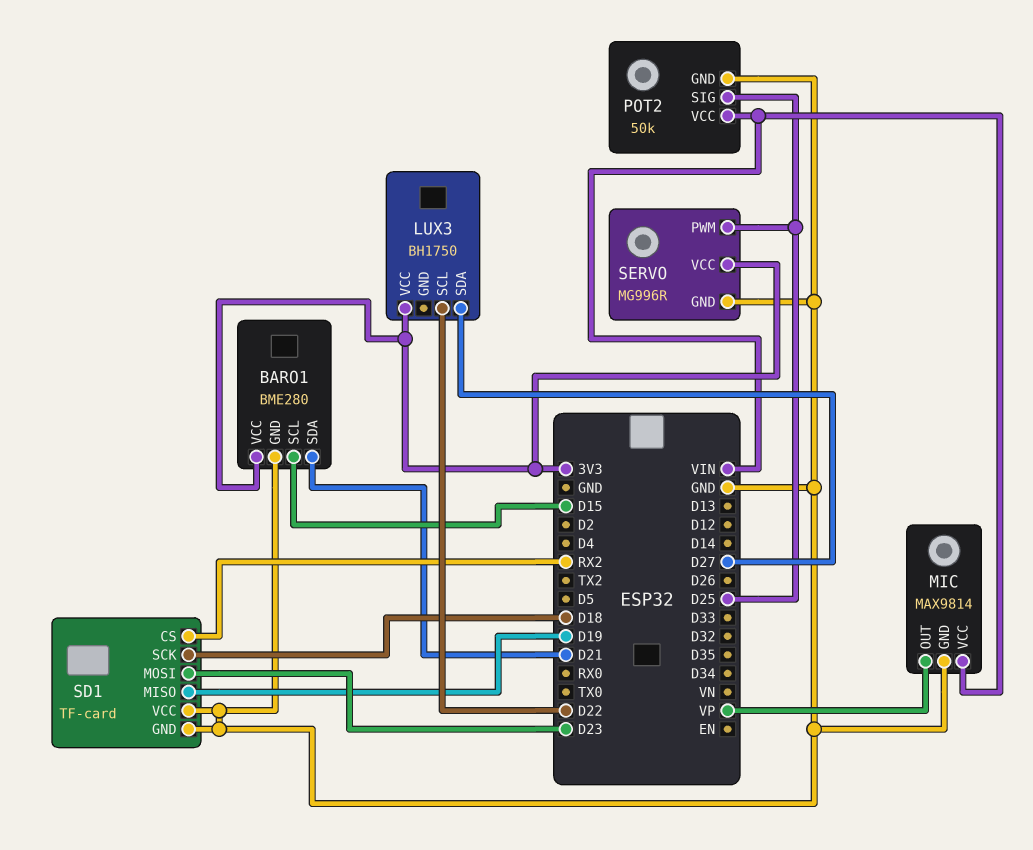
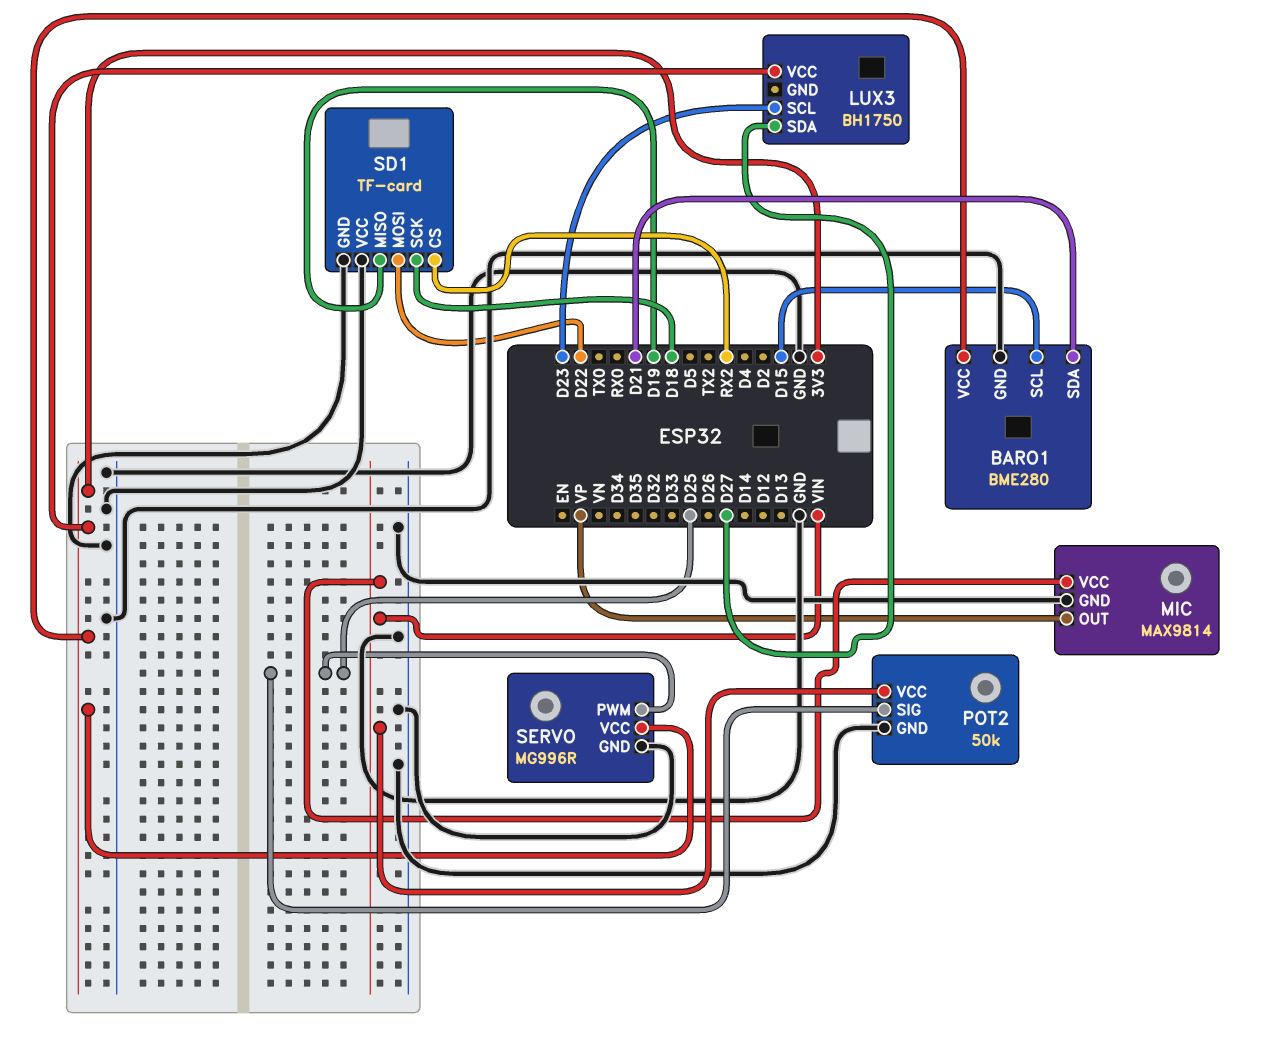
LUX3 pin SCL: D22 -> D23
SD1 pin MOSI: D23 -> D22

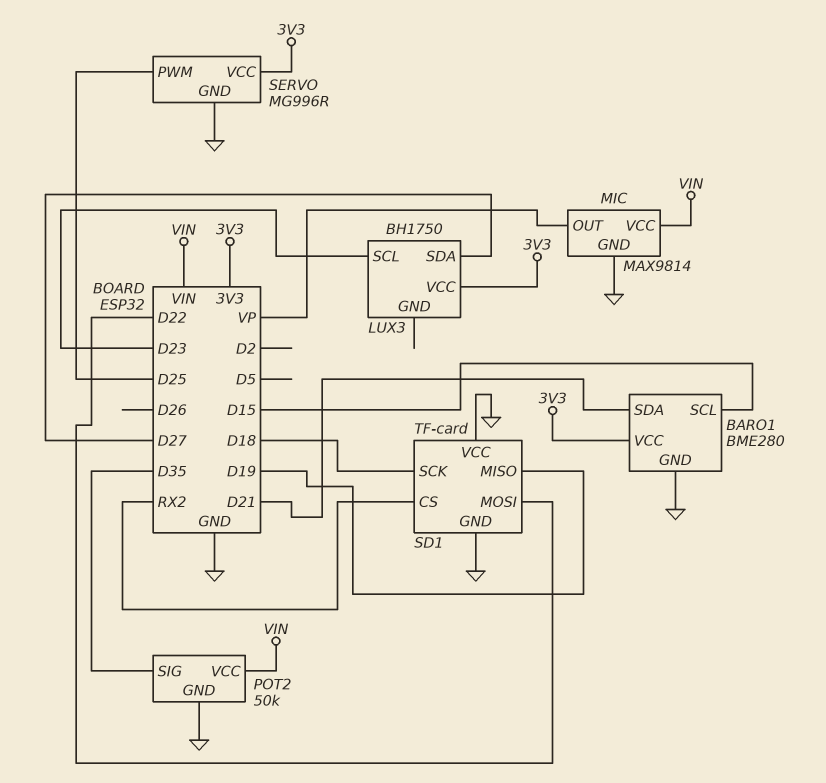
POT2 pin SIG: D25 -> D35

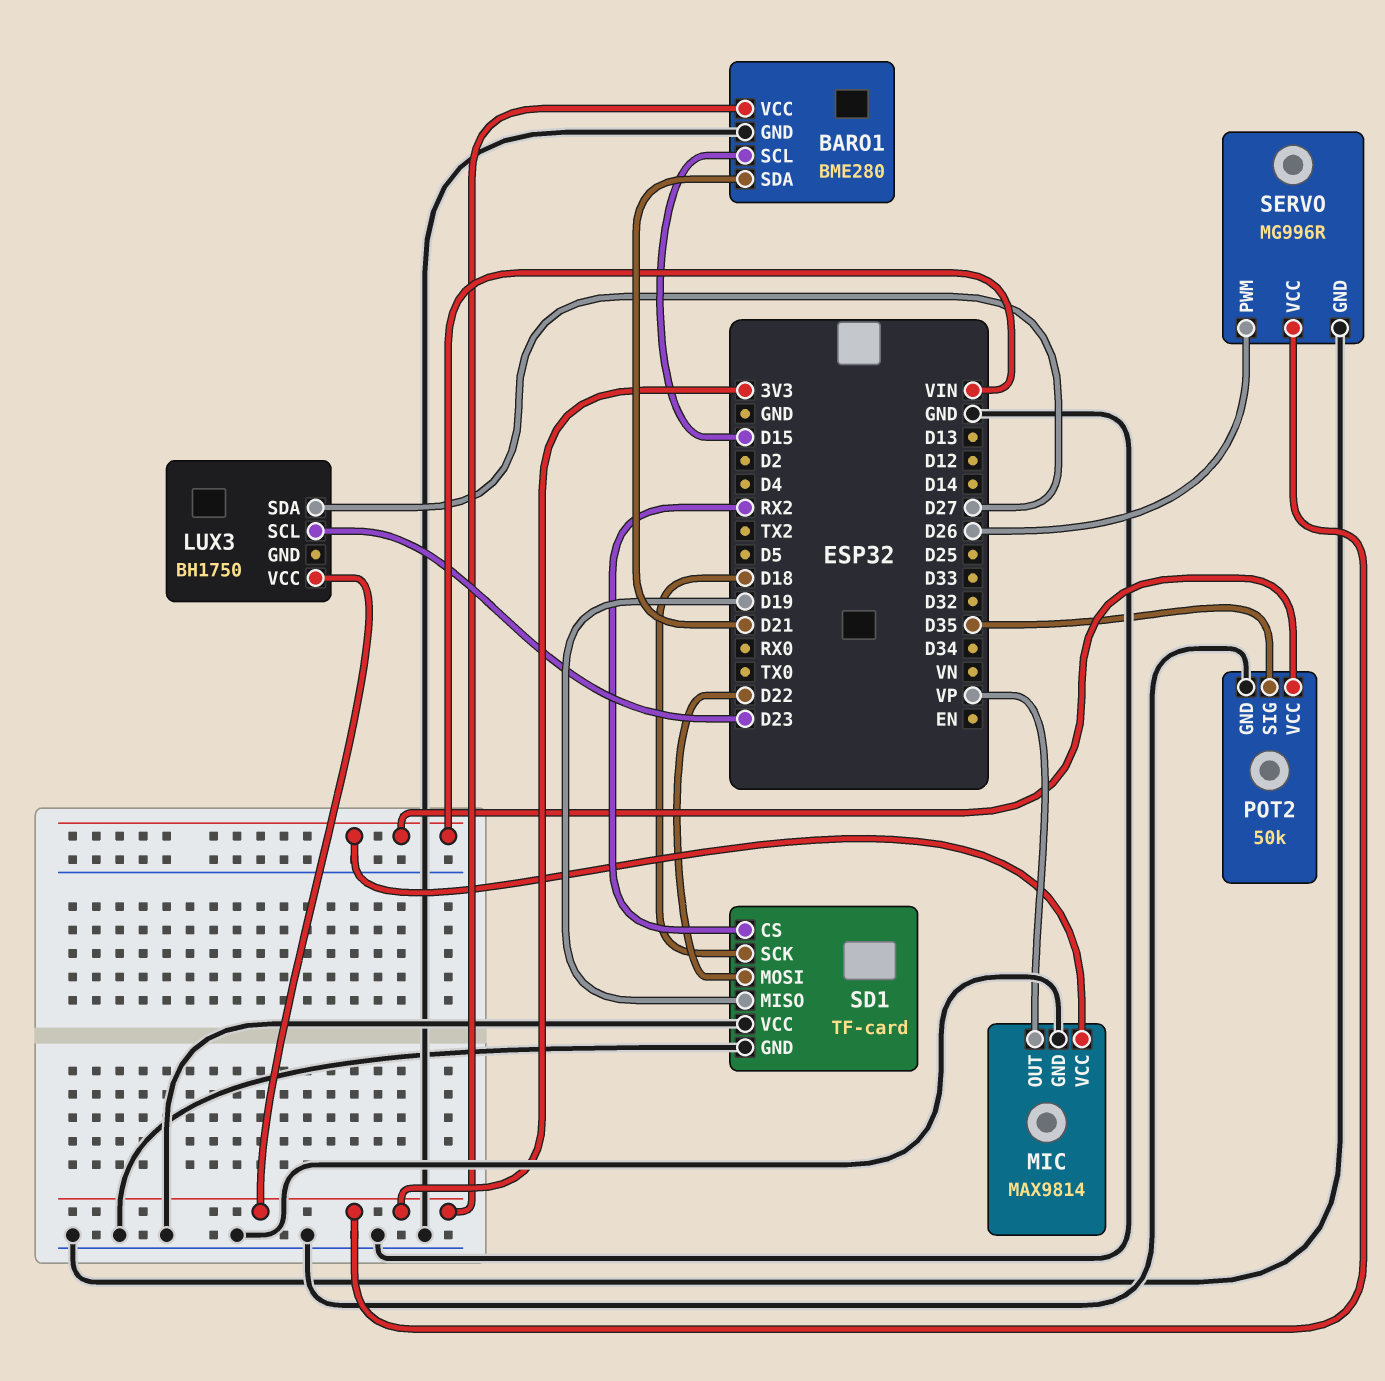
SERVO pin PWM: D25 -> D26

